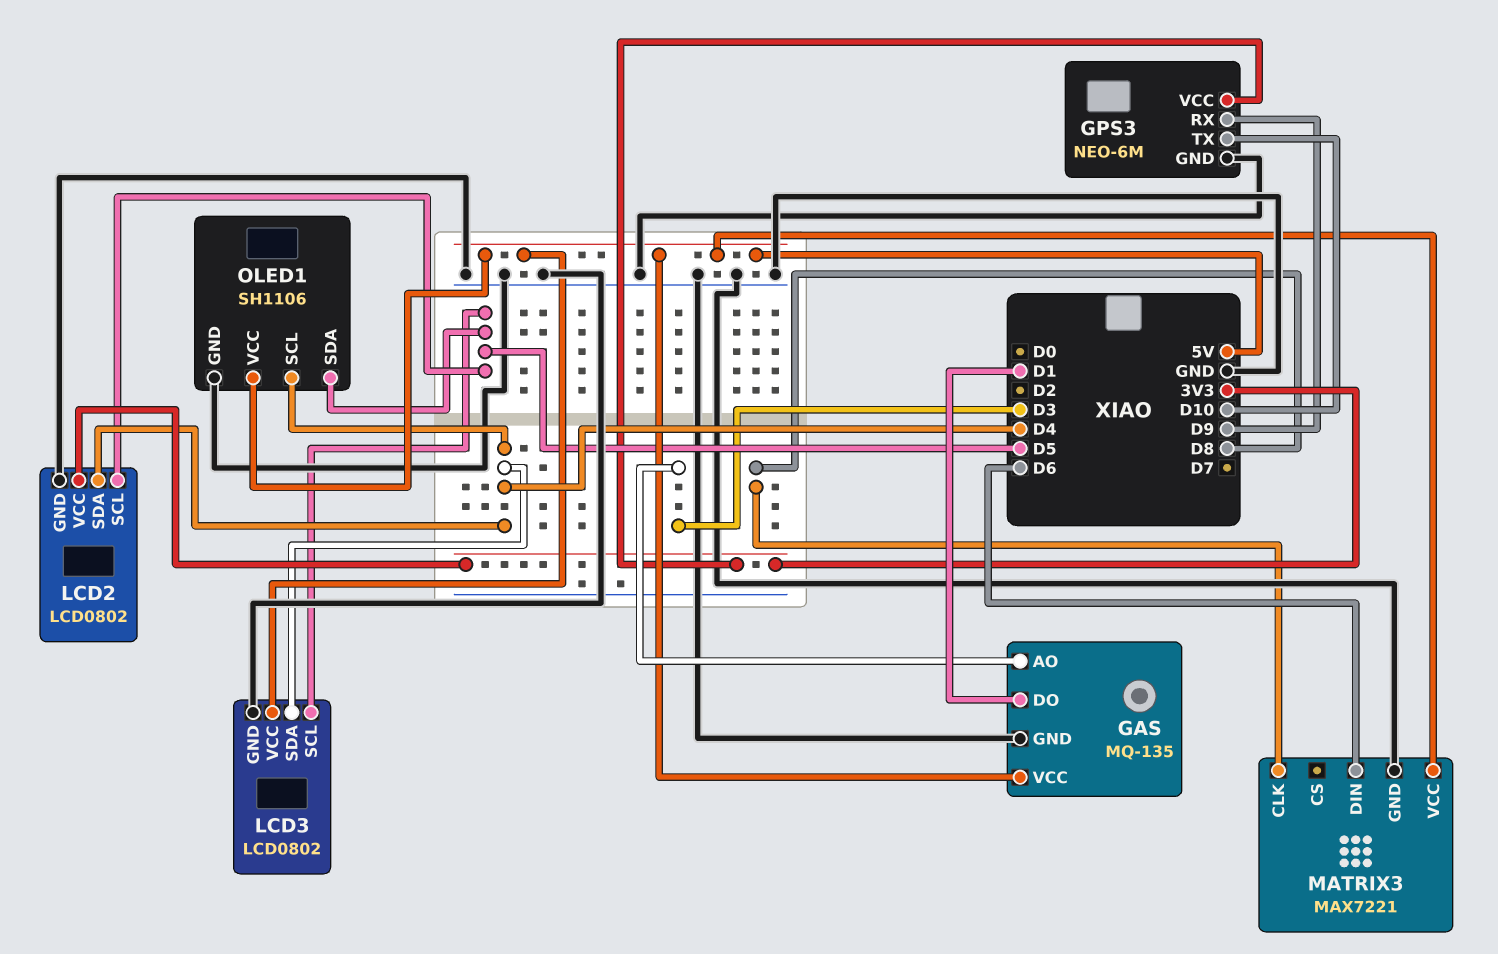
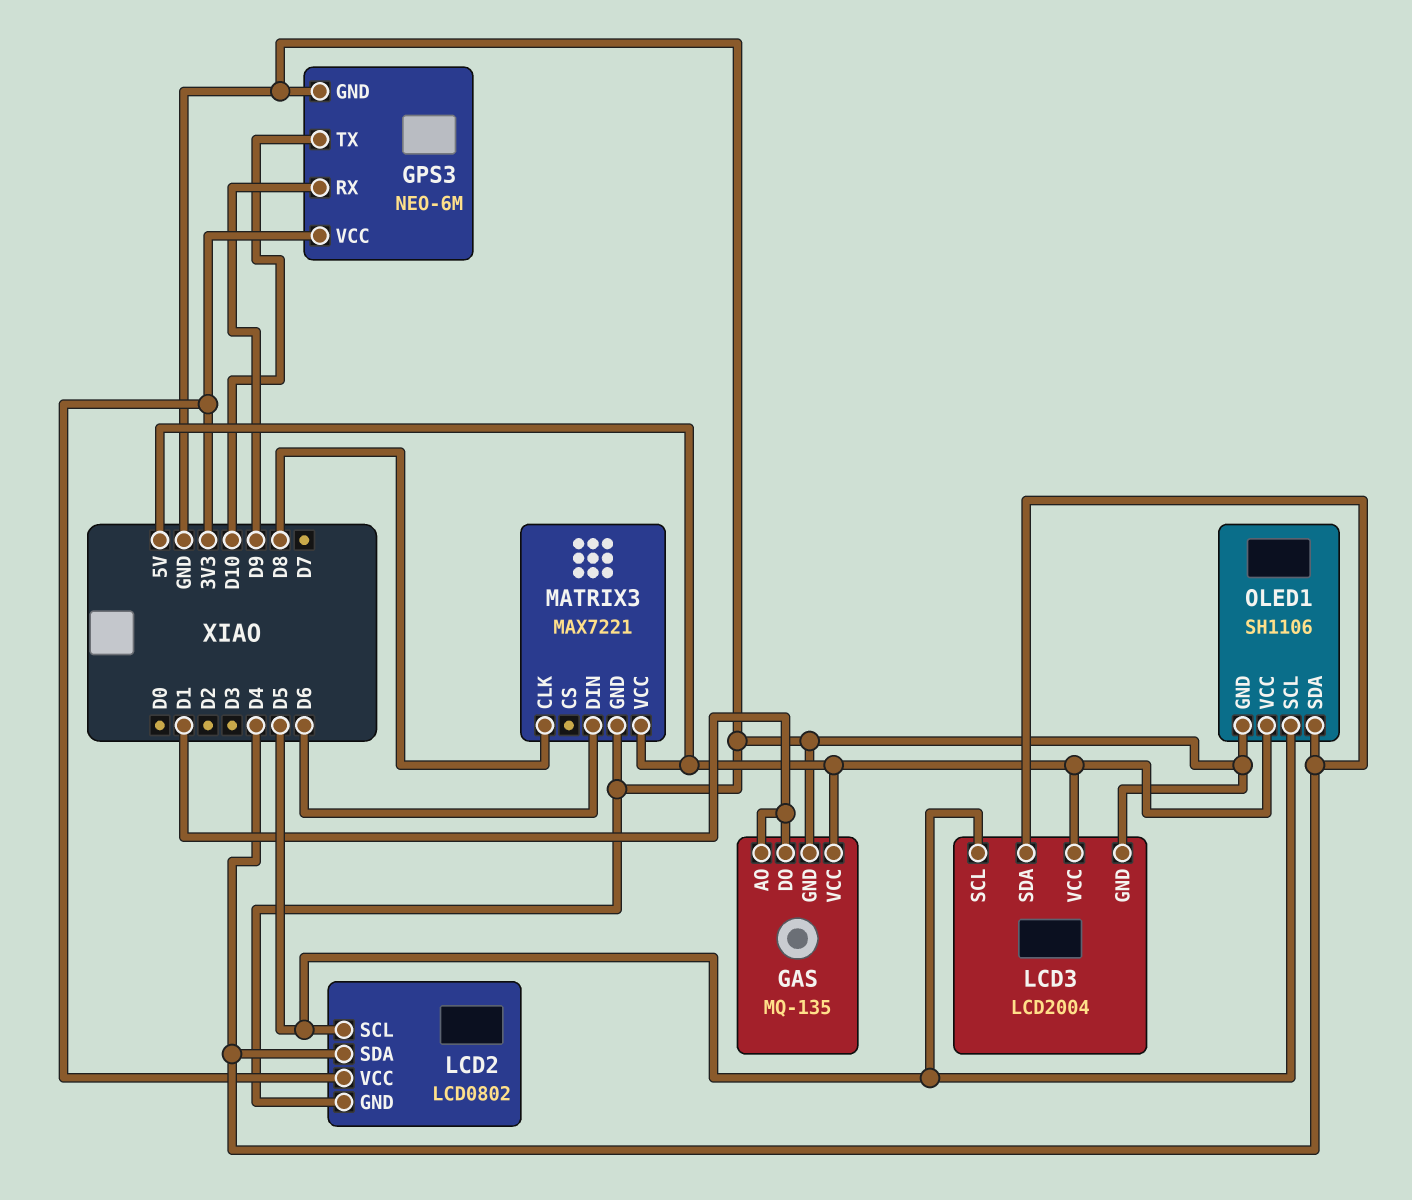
GAS pin AO: D3 -> D1
LCD3: LCD0802 -> LCD2004
OLED1 pin SCL: D4 -> D5
OLED1 pin SDA: D5 -> D4

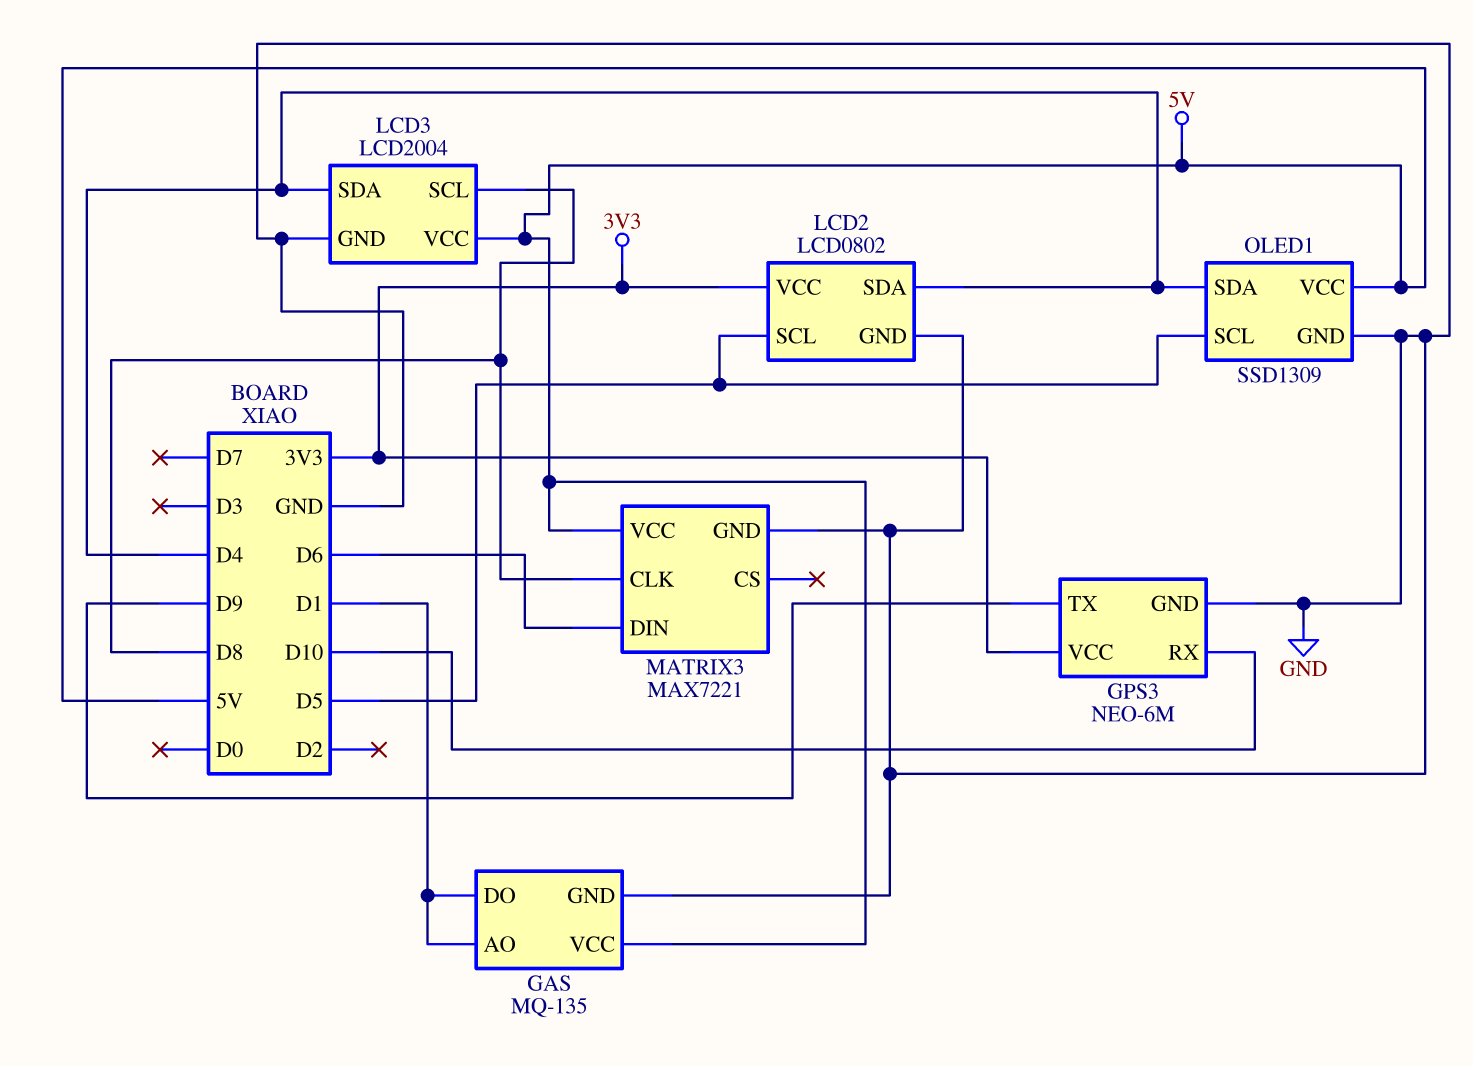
GPS3 pin RX: D9 -> D10
GPS3 pin TX: D10 -> D9
LCD3 pin SCL: D5 -> D8
OLED1: SH1106 -> SSD1309

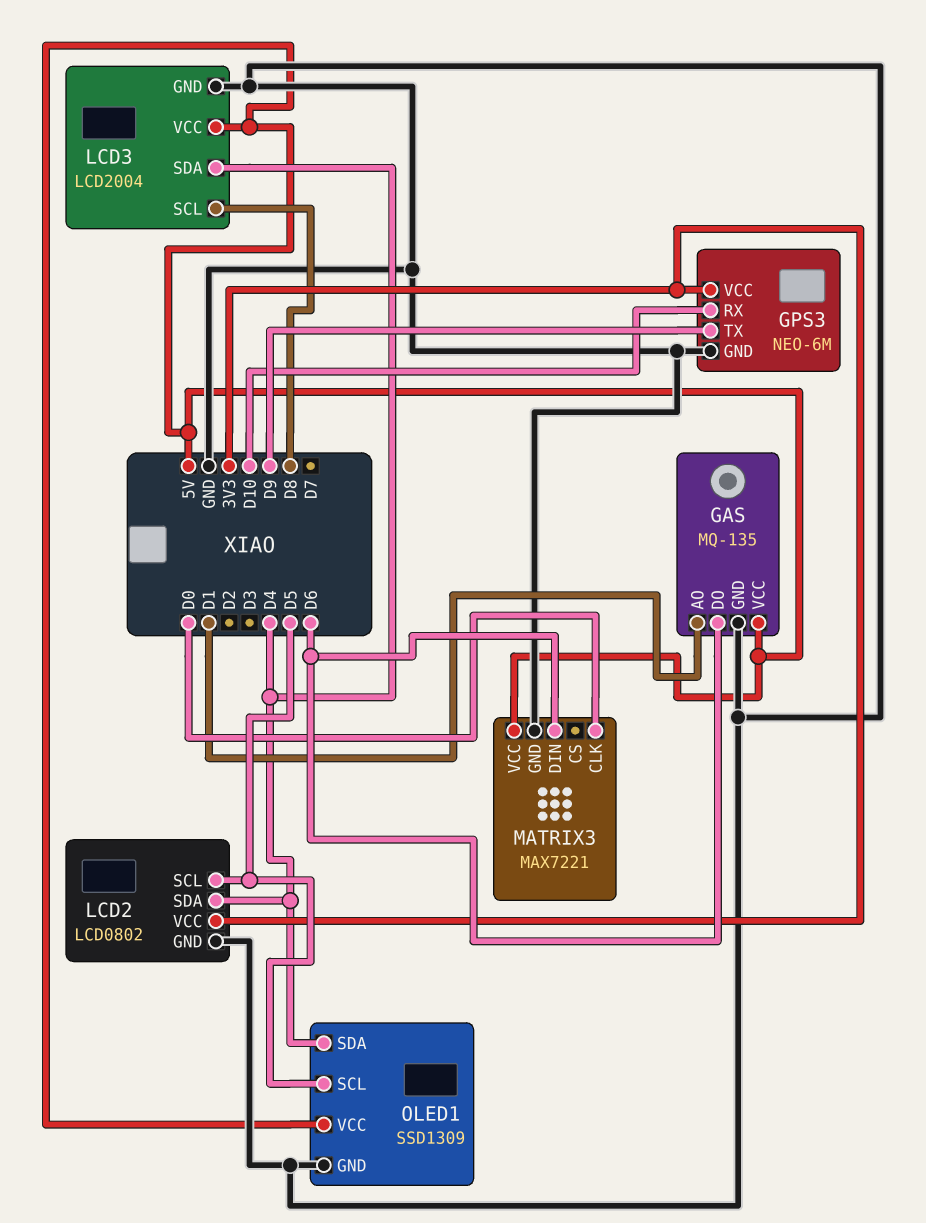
GAS pin DO: D1 -> D6
MATRIX3 pin CLK: D8 -> D0

